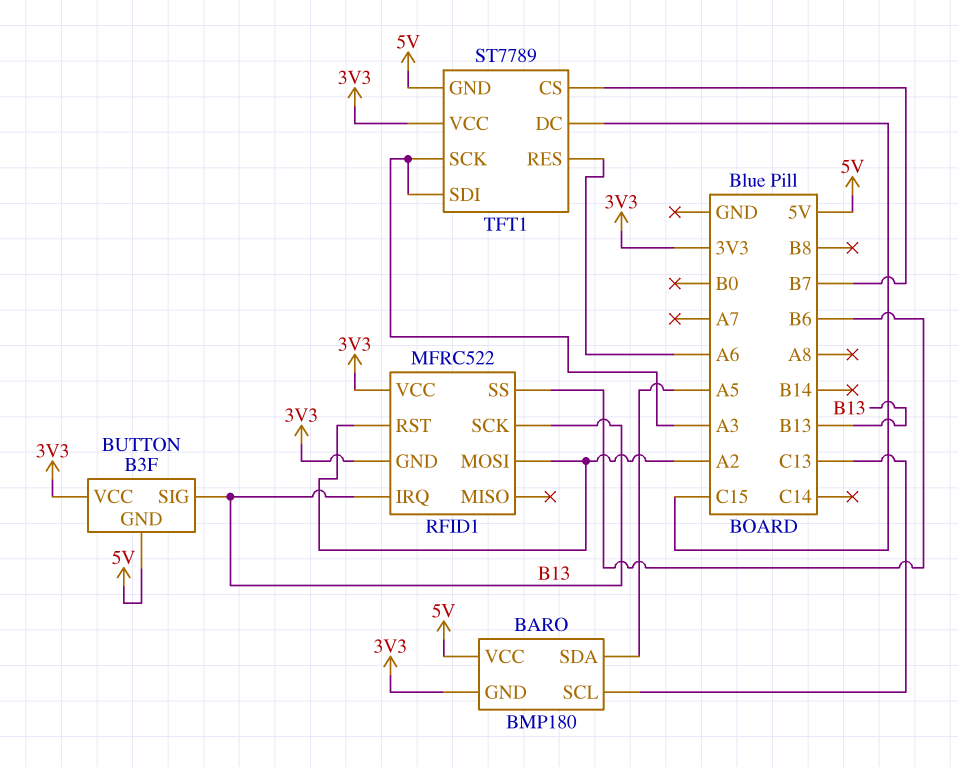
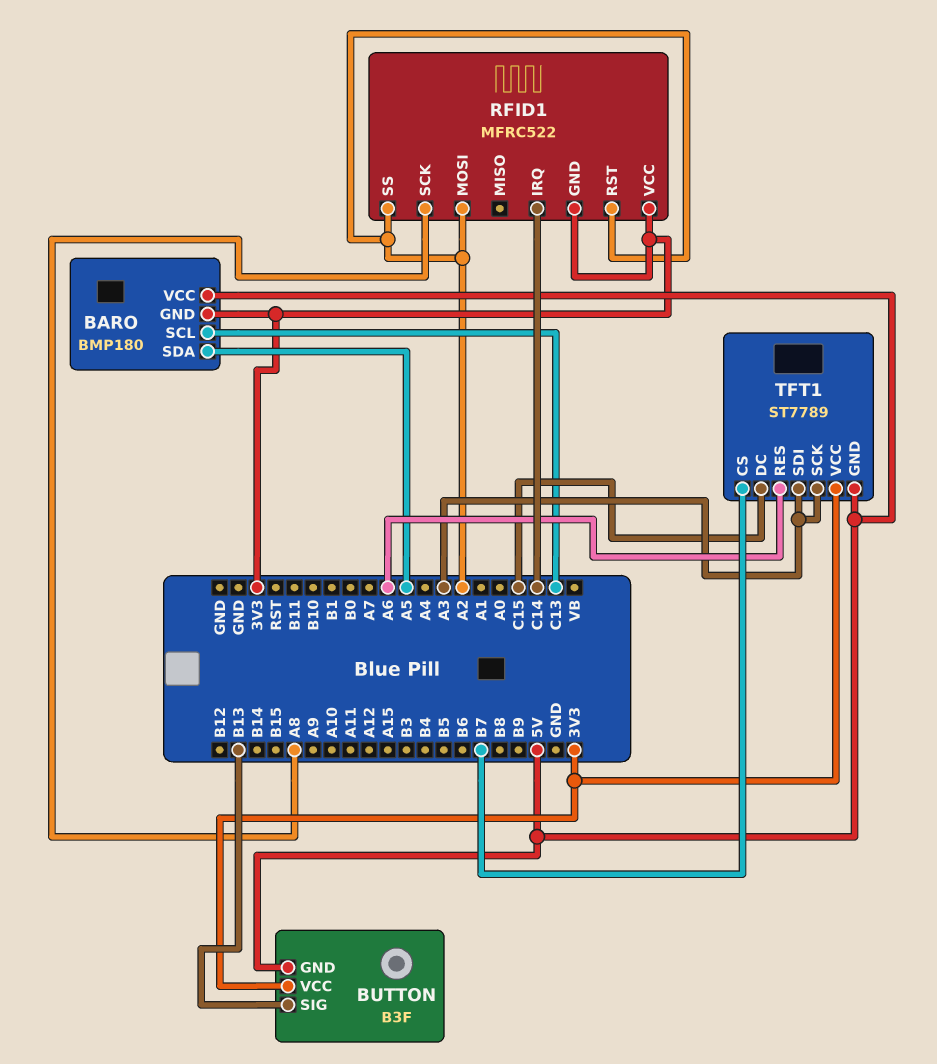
RFID1 pin IRQ: B13 -> C14
RFID1 pin SCK: B13 -> A8
RFID1 pin SS: B6 -> A2

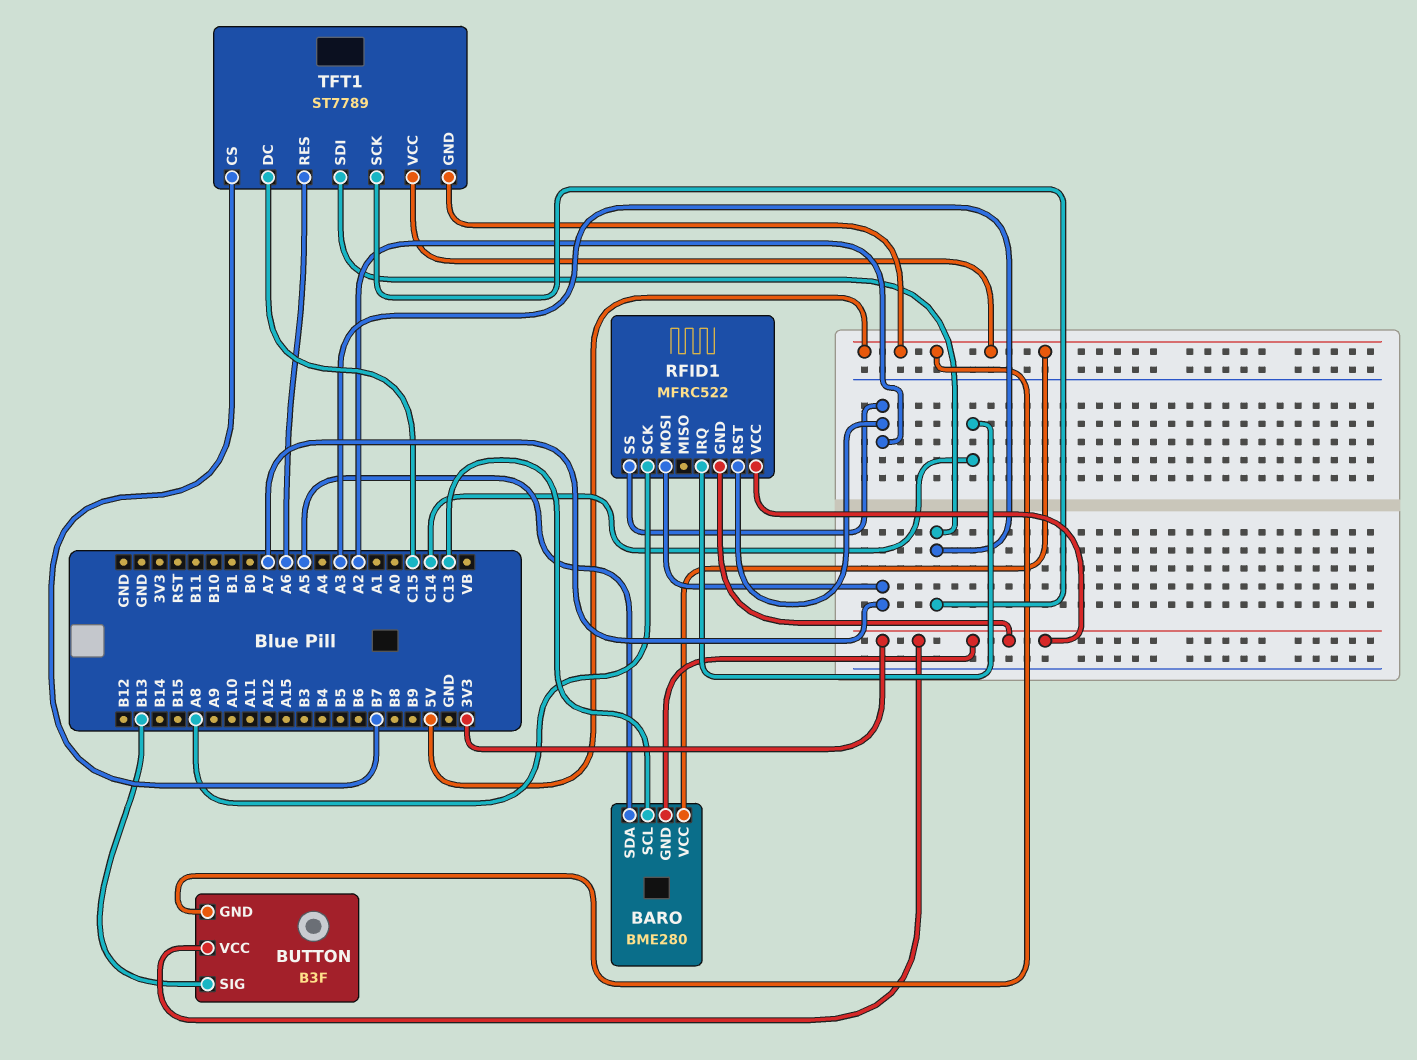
BARO: BMP180 -> BME280
RFID1 pin MOSI: A2 -> A7
TFT1 pin VCC: 3V3 -> 5V

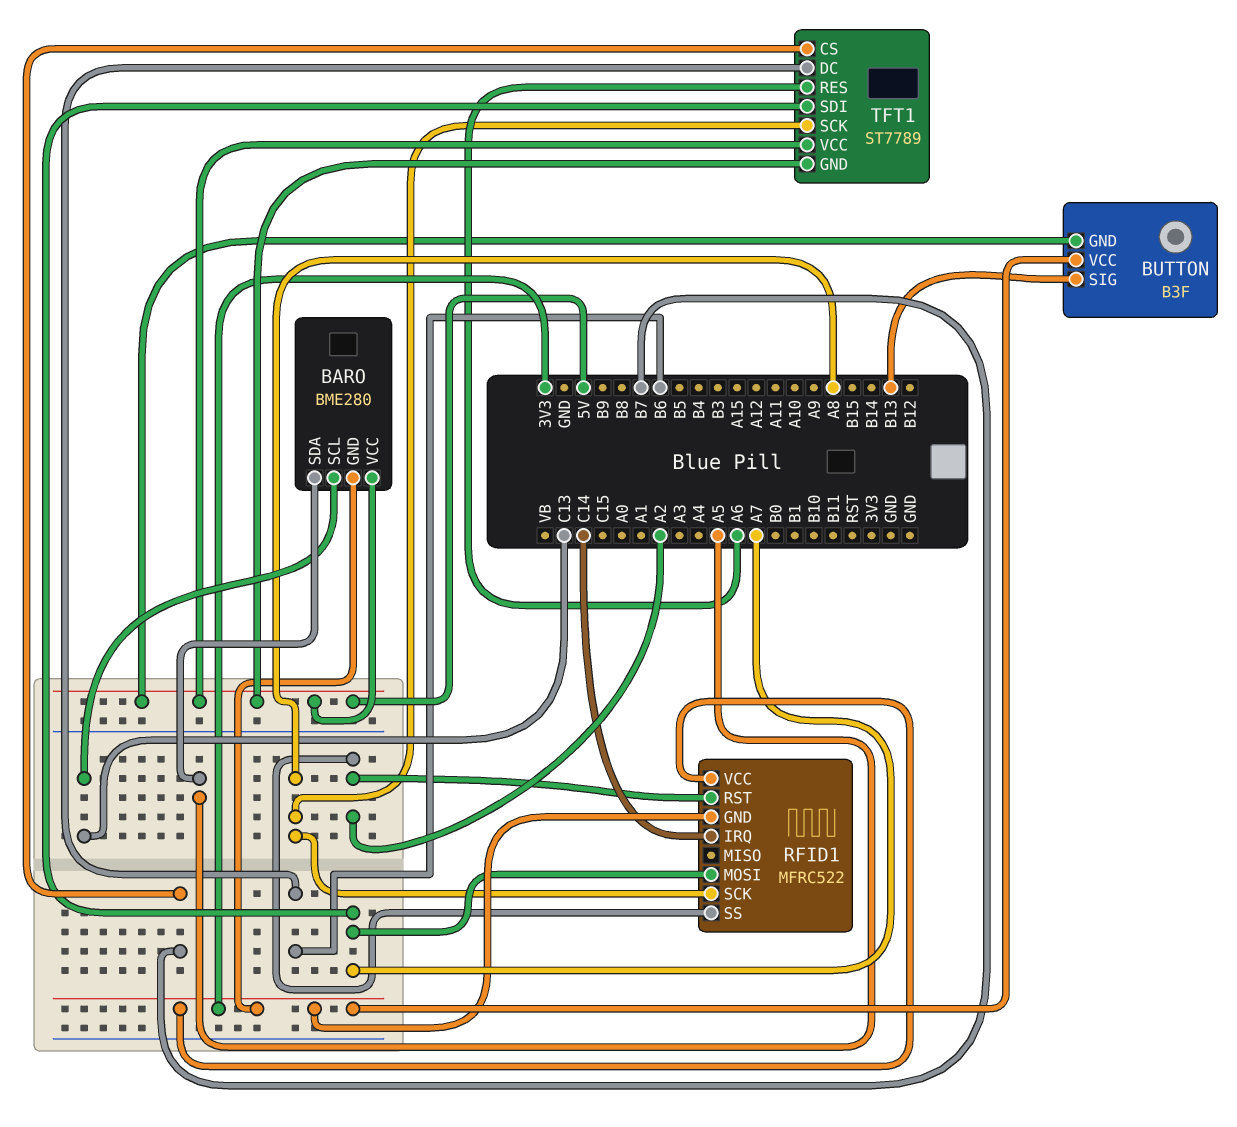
TFT1 pin DC: C15 -> B6
TFT1 pin SCK: A3 -> A8
TFT1 pin SDI: A3 -> A7

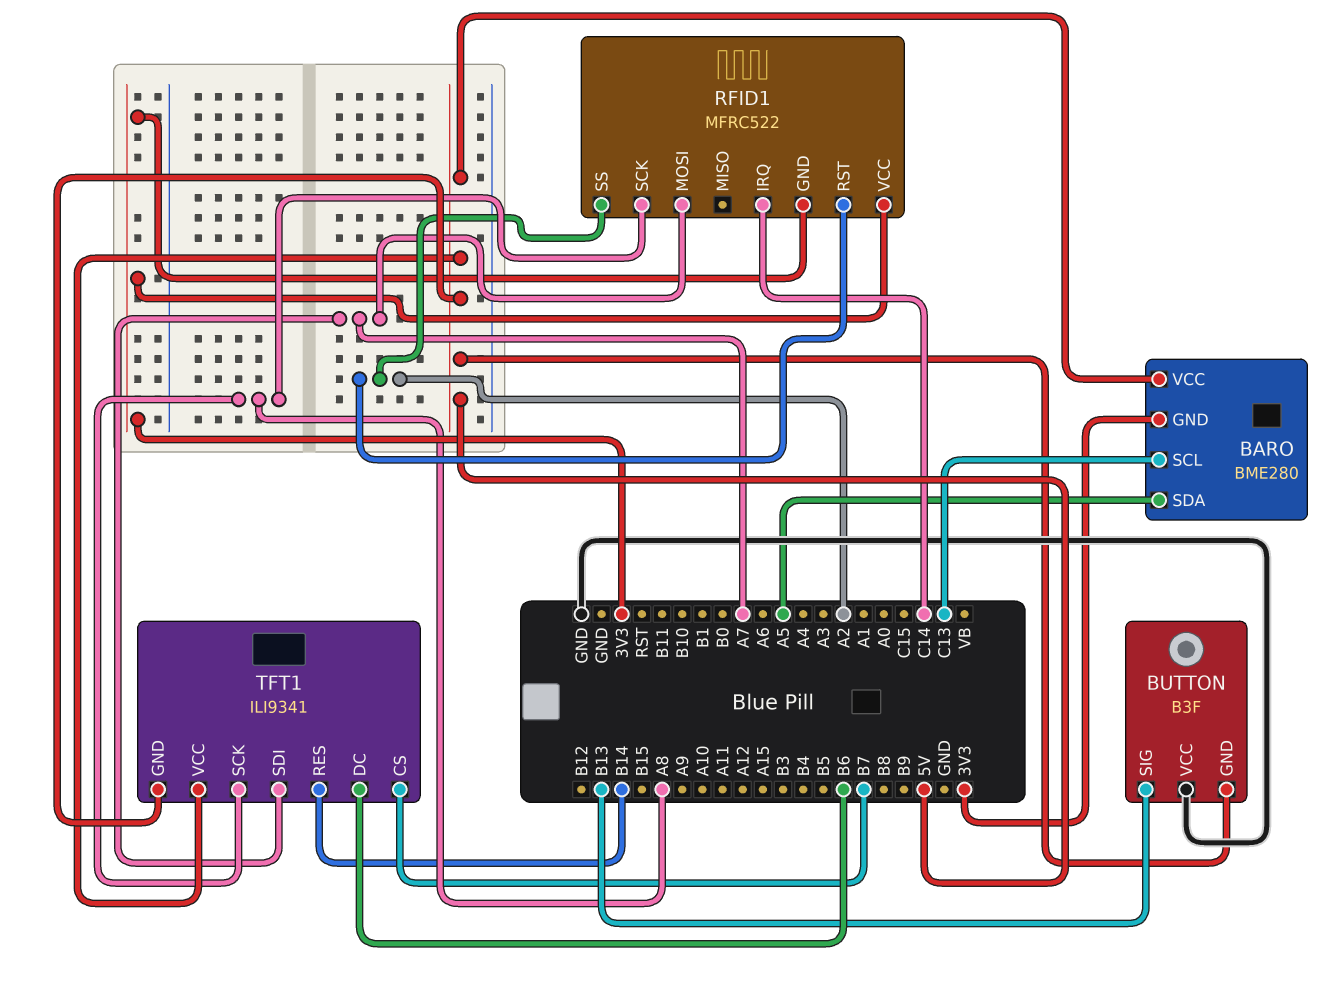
BUTTON pin VCC: 3V3 -> GND
TFT1: ST7789 -> ILI9341
TFT1 pin RES: A6 -> B14

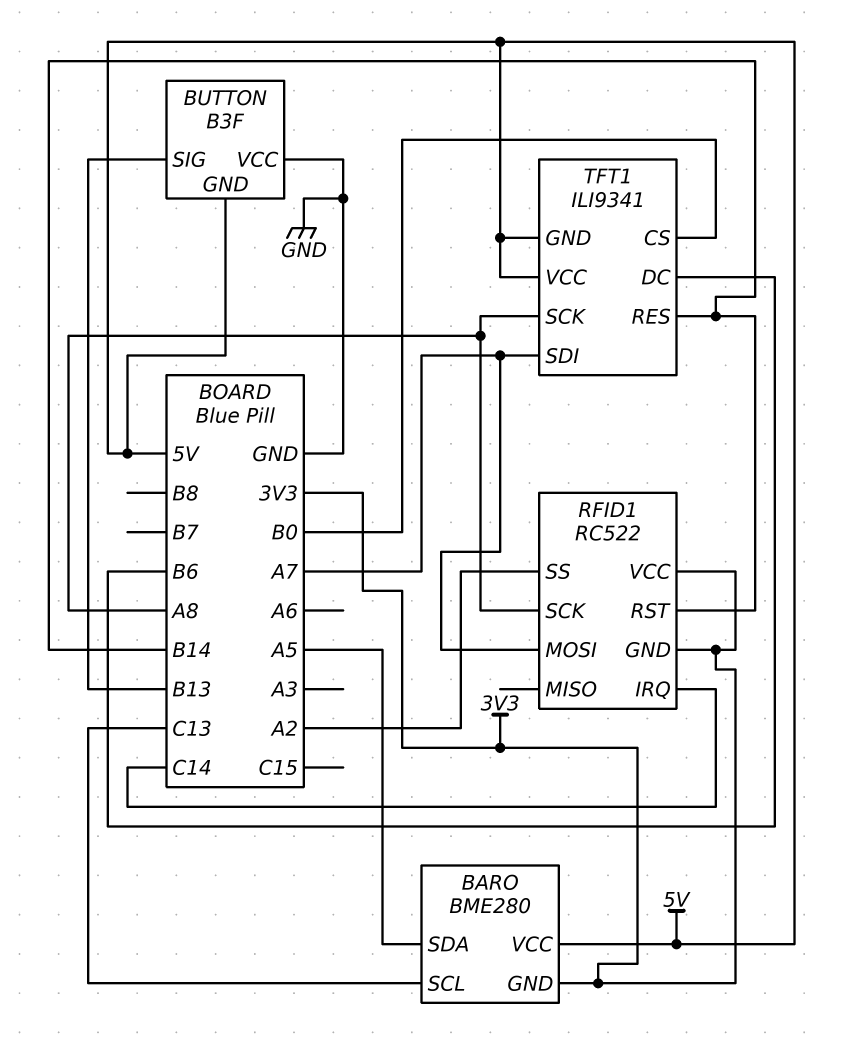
RFID1: MFRC522 -> RC522
RFID1 pin RST: A2 -> B14
TFT1 pin CS: B7 -> B0

